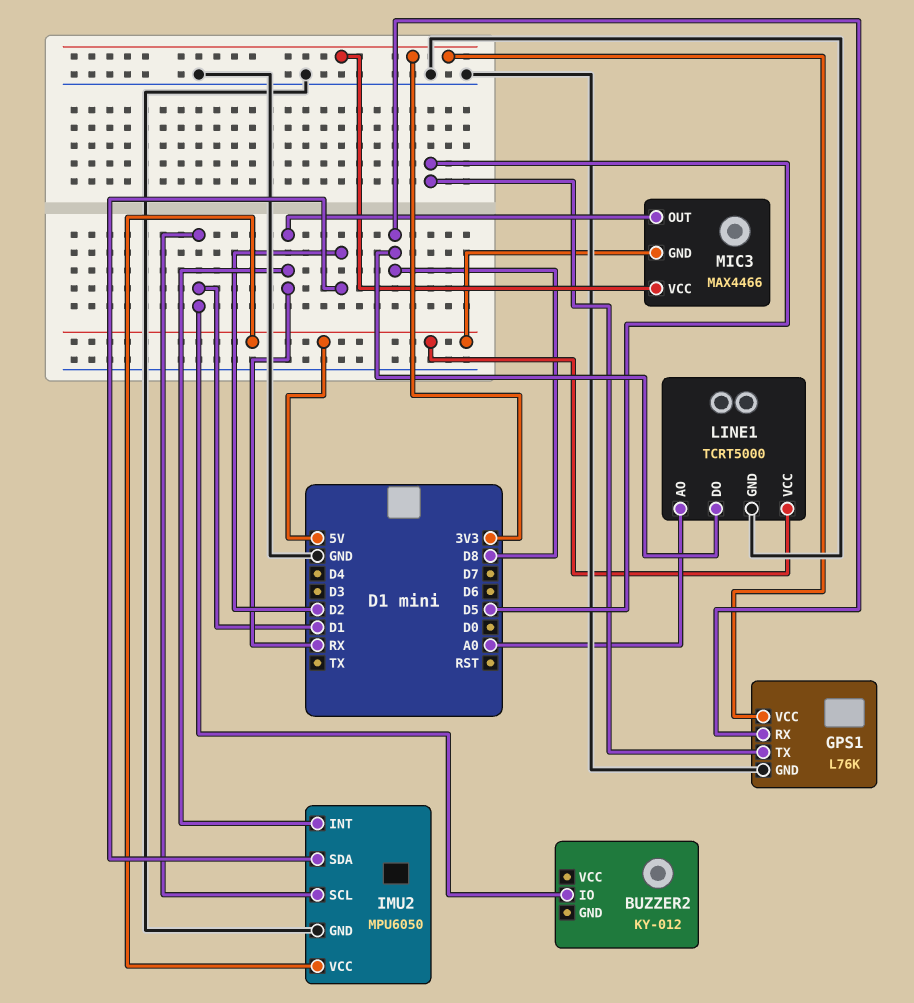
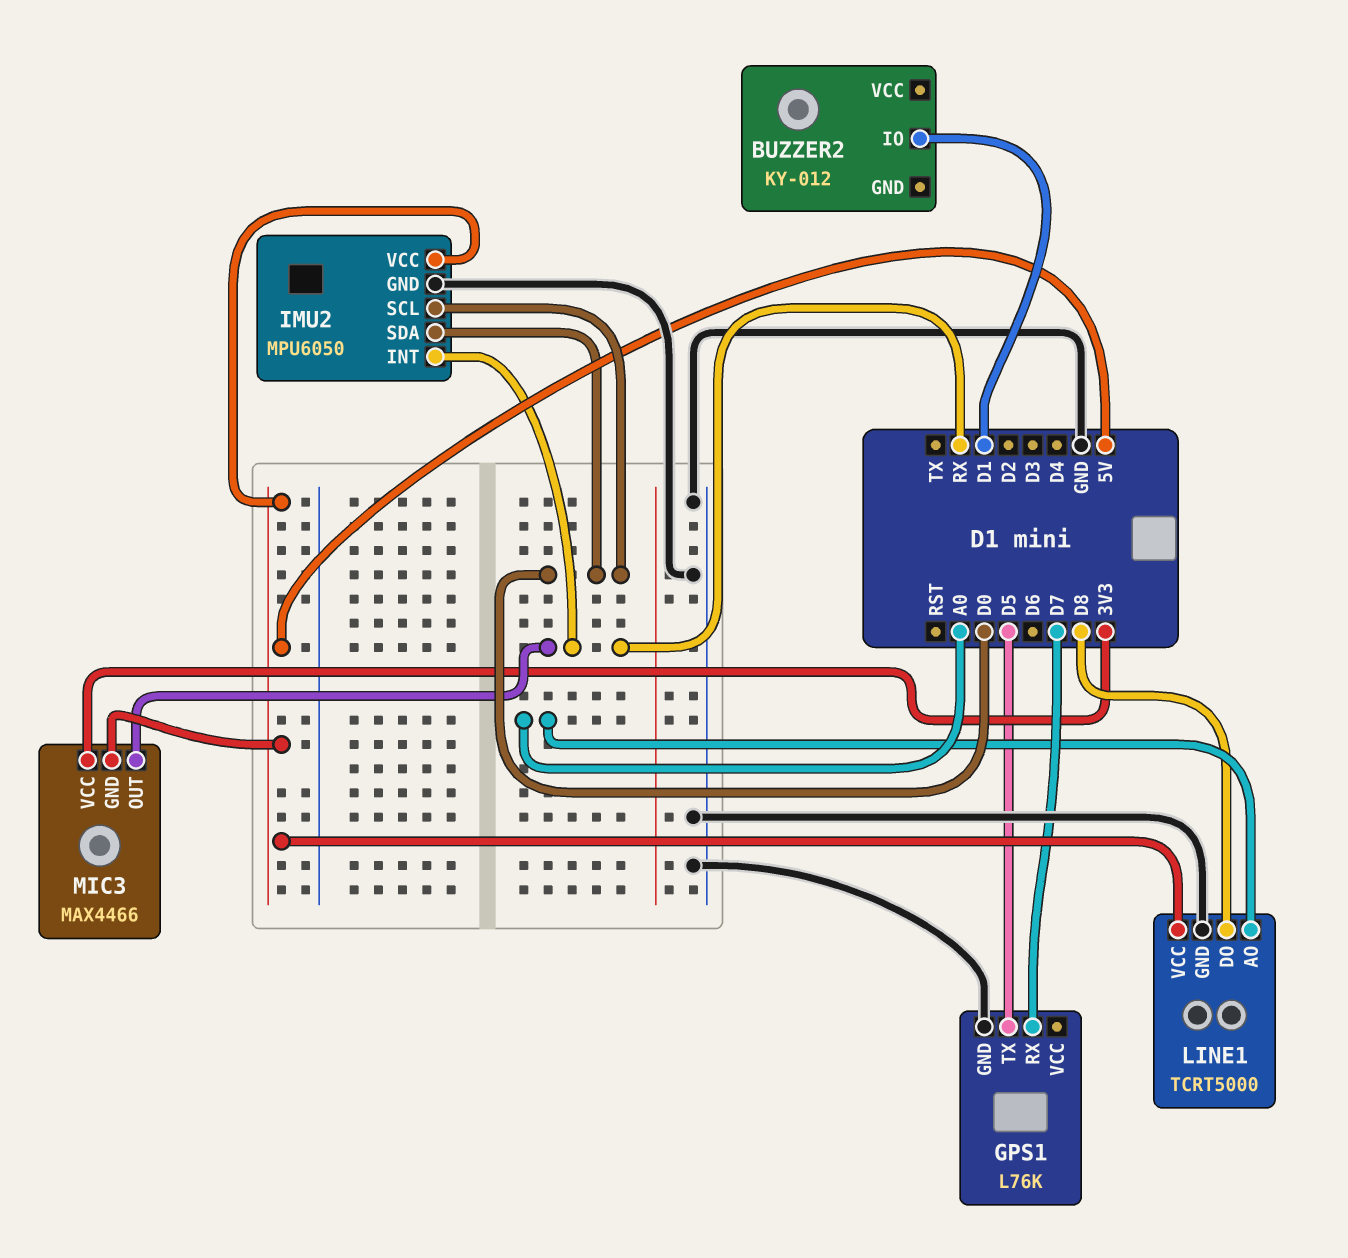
GPS1 pin RX: D8 -> D7
GPS1 pin VCC: 3V3 -> none
IMU2 pin SCL: D1 -> D0
IMU2 pin SDA: D2 -> D0

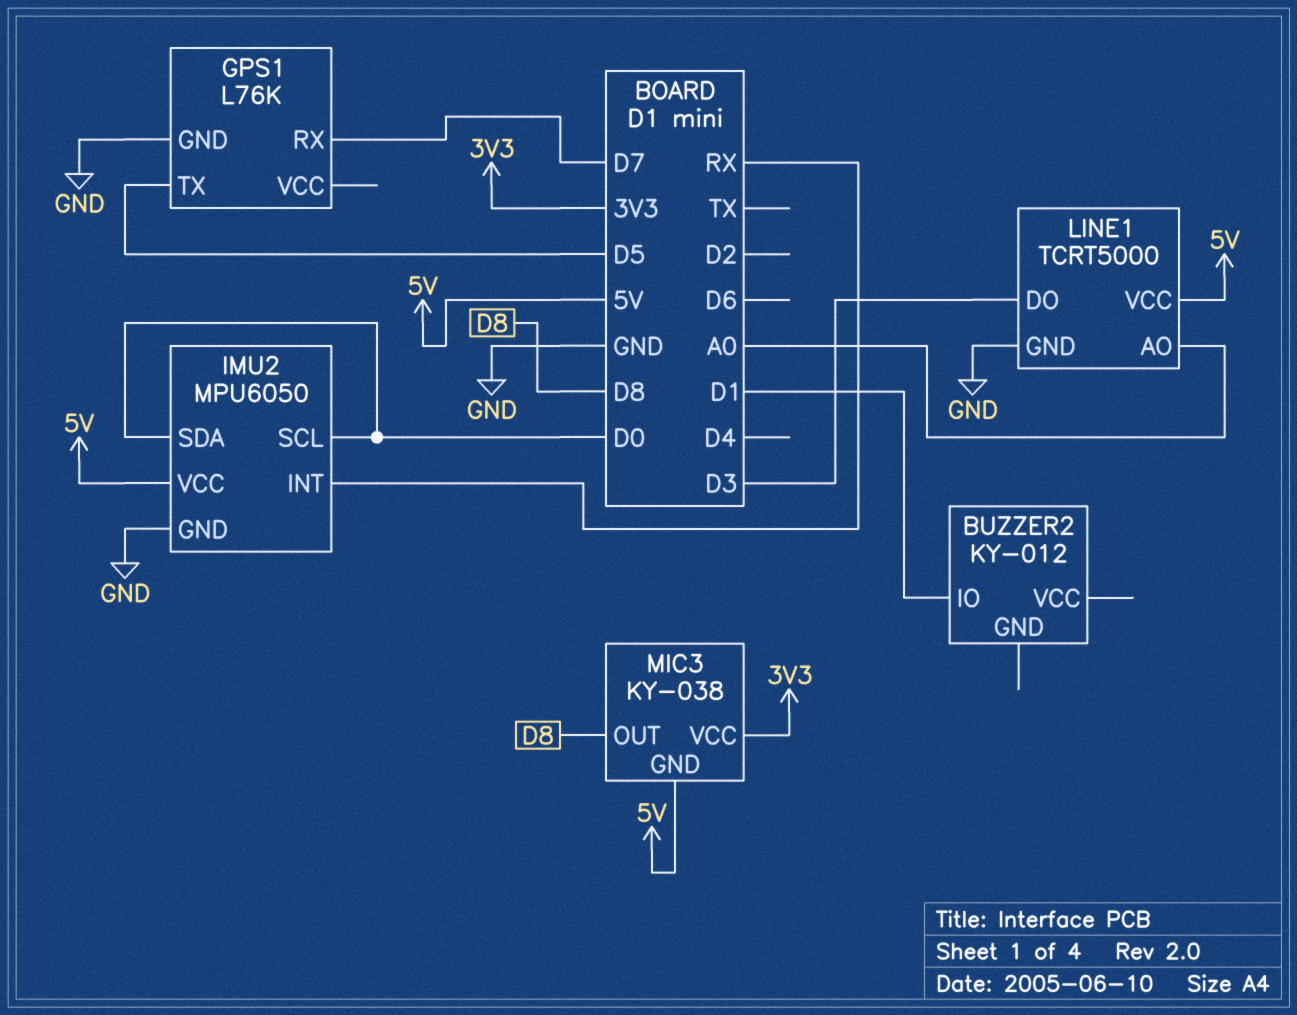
LINE1 pin DO: D8 -> D3
MIC3: MAX4466 -> KY-038
MIC3 pin OUT: RX -> D8

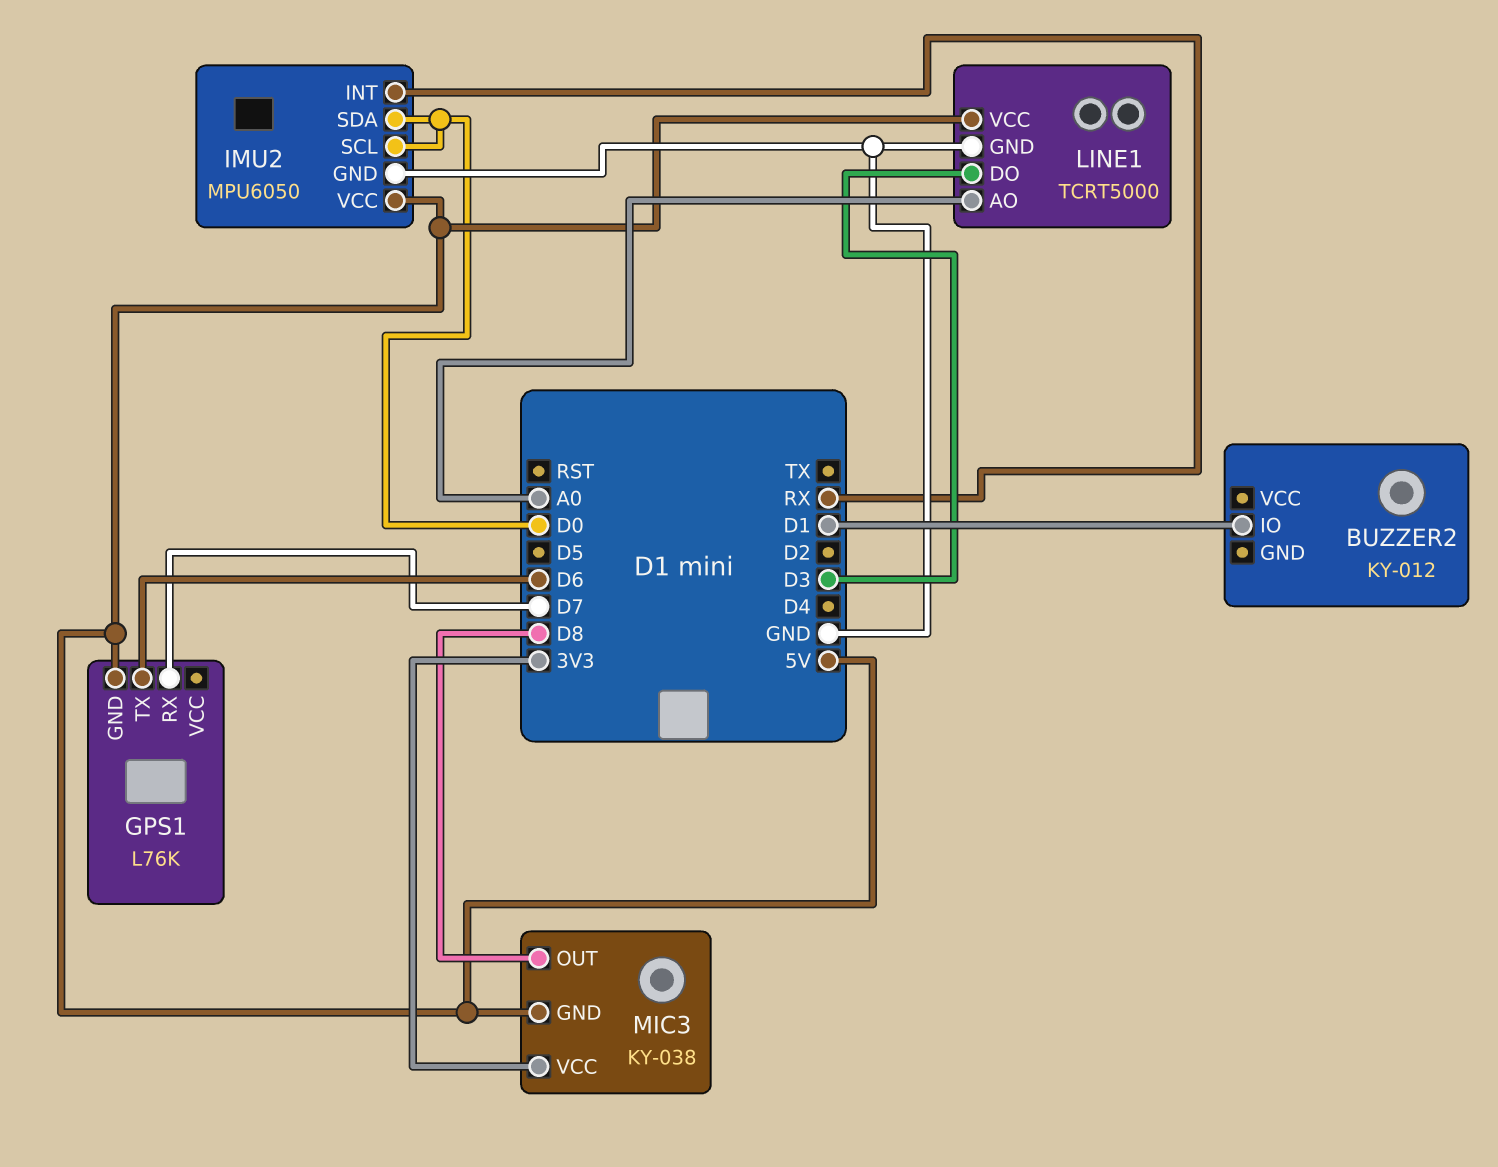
GPS1 pin GND: GND -> 5V
GPS1 pin TX: D5 -> D6

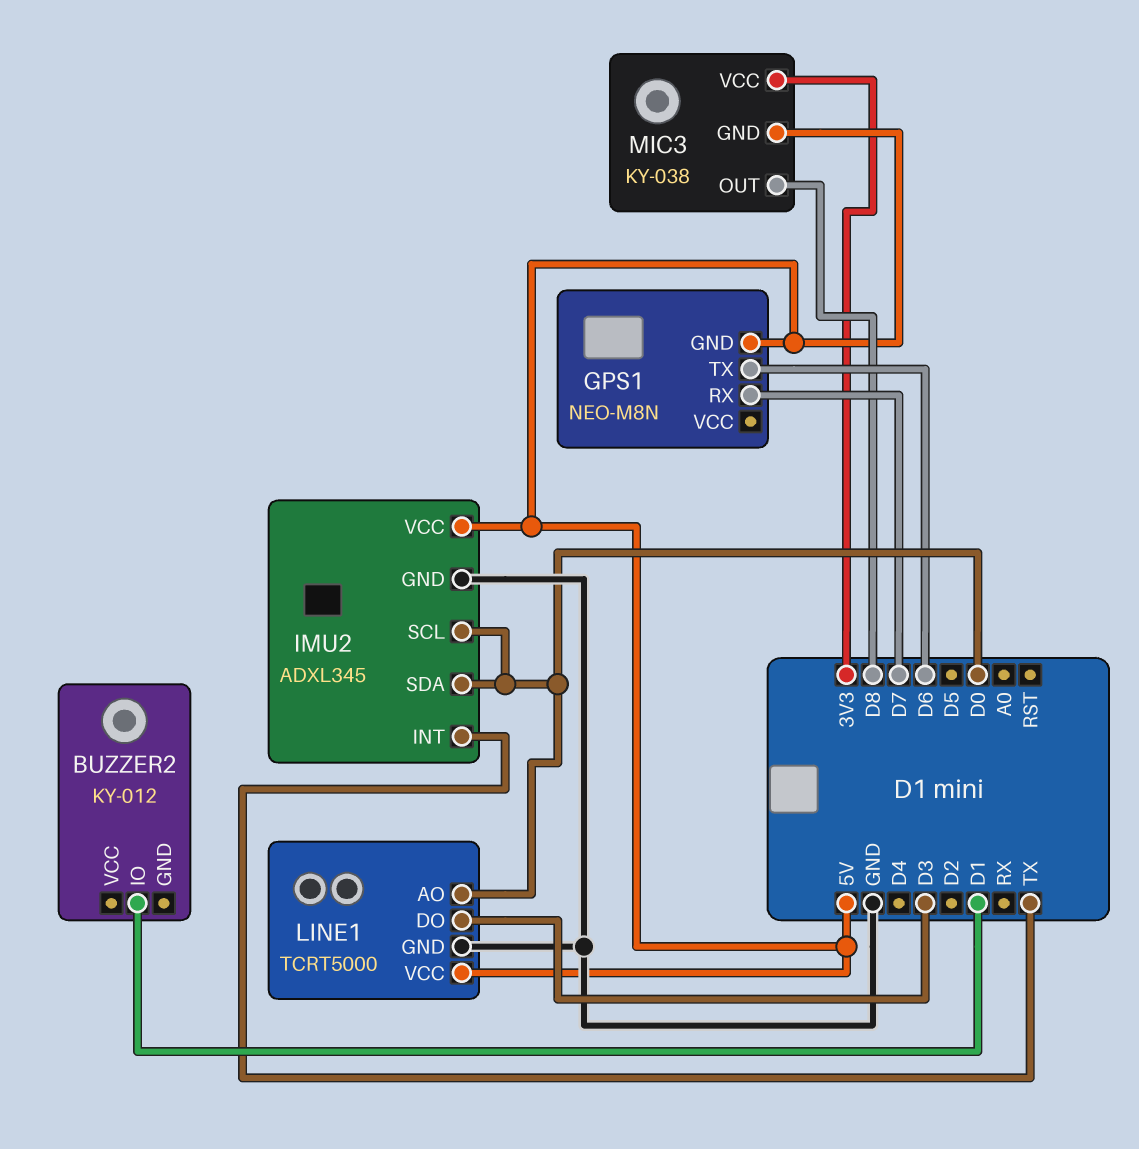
GPS1: L76K -> NEO-M8N
IMU2: MPU6050 -> ADXL345
IMU2 pin INT: RX -> TX
LINE1 pin AO: A0 -> D0

